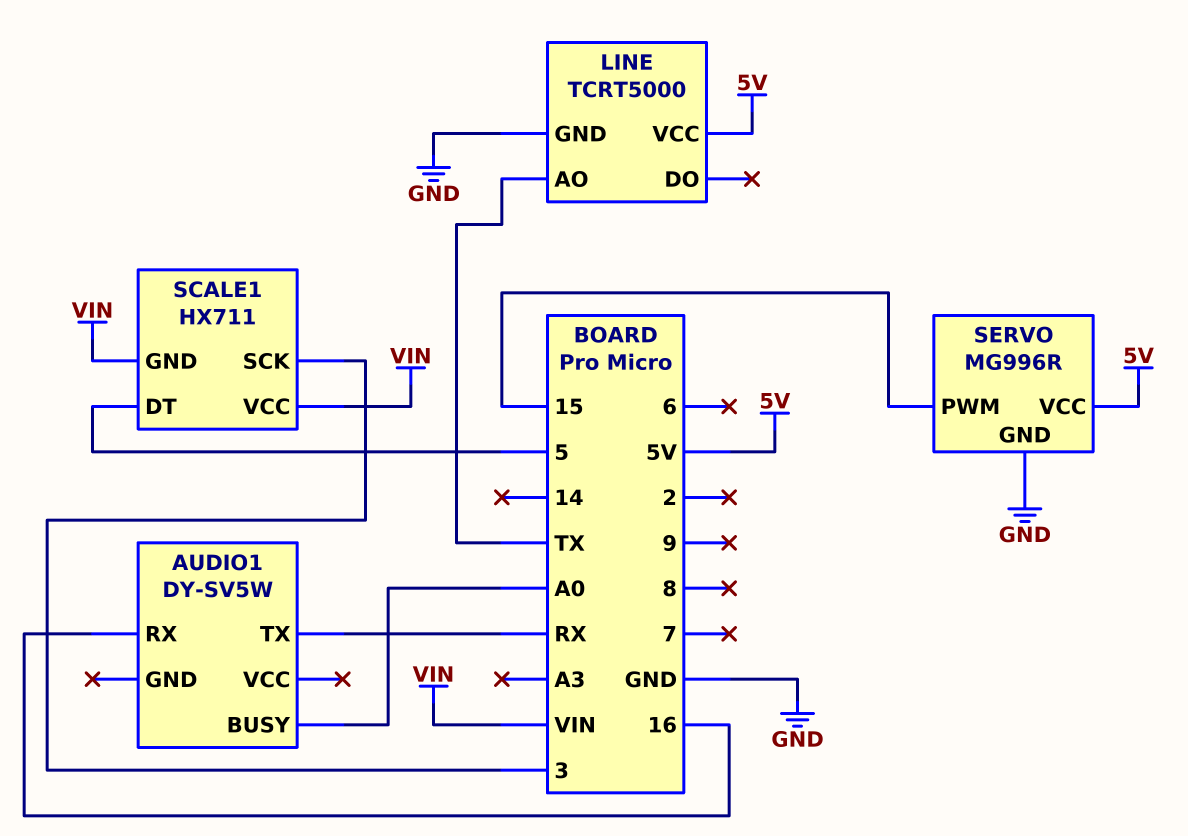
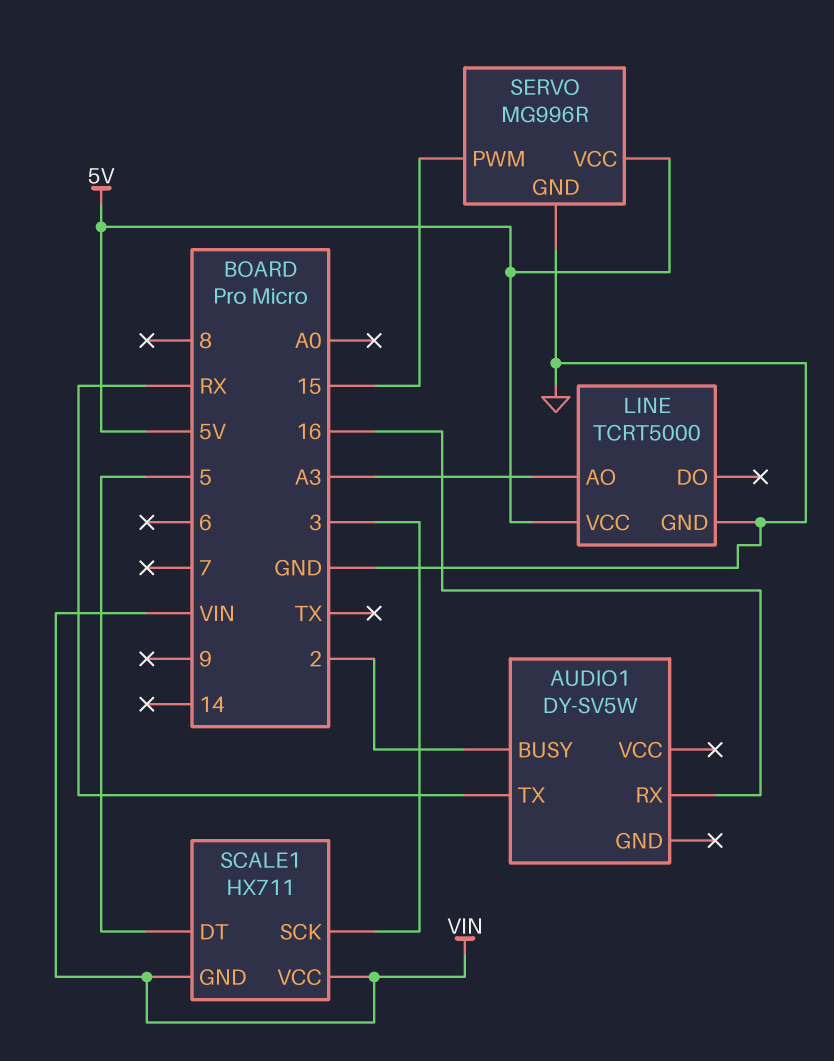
AUDIO1 pin BUSY: A0 -> 2
LINE pin AO: TX -> A3

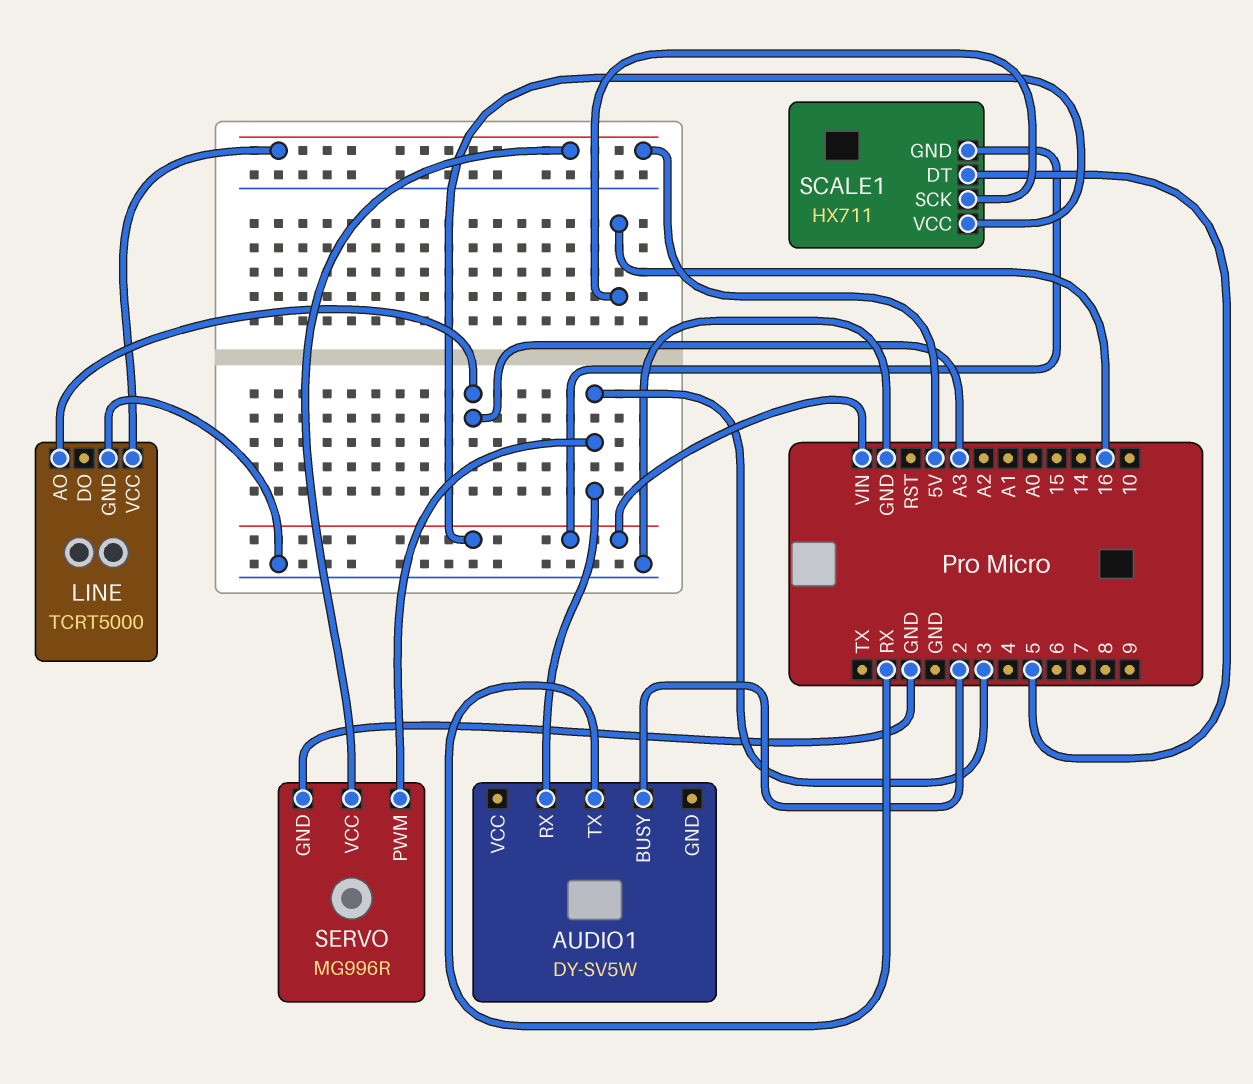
AUDIO1 pin RX: 16 -> 3
SCALE1 pin SCK: 3 -> 16
SERVO pin PWM: 15 -> 3

